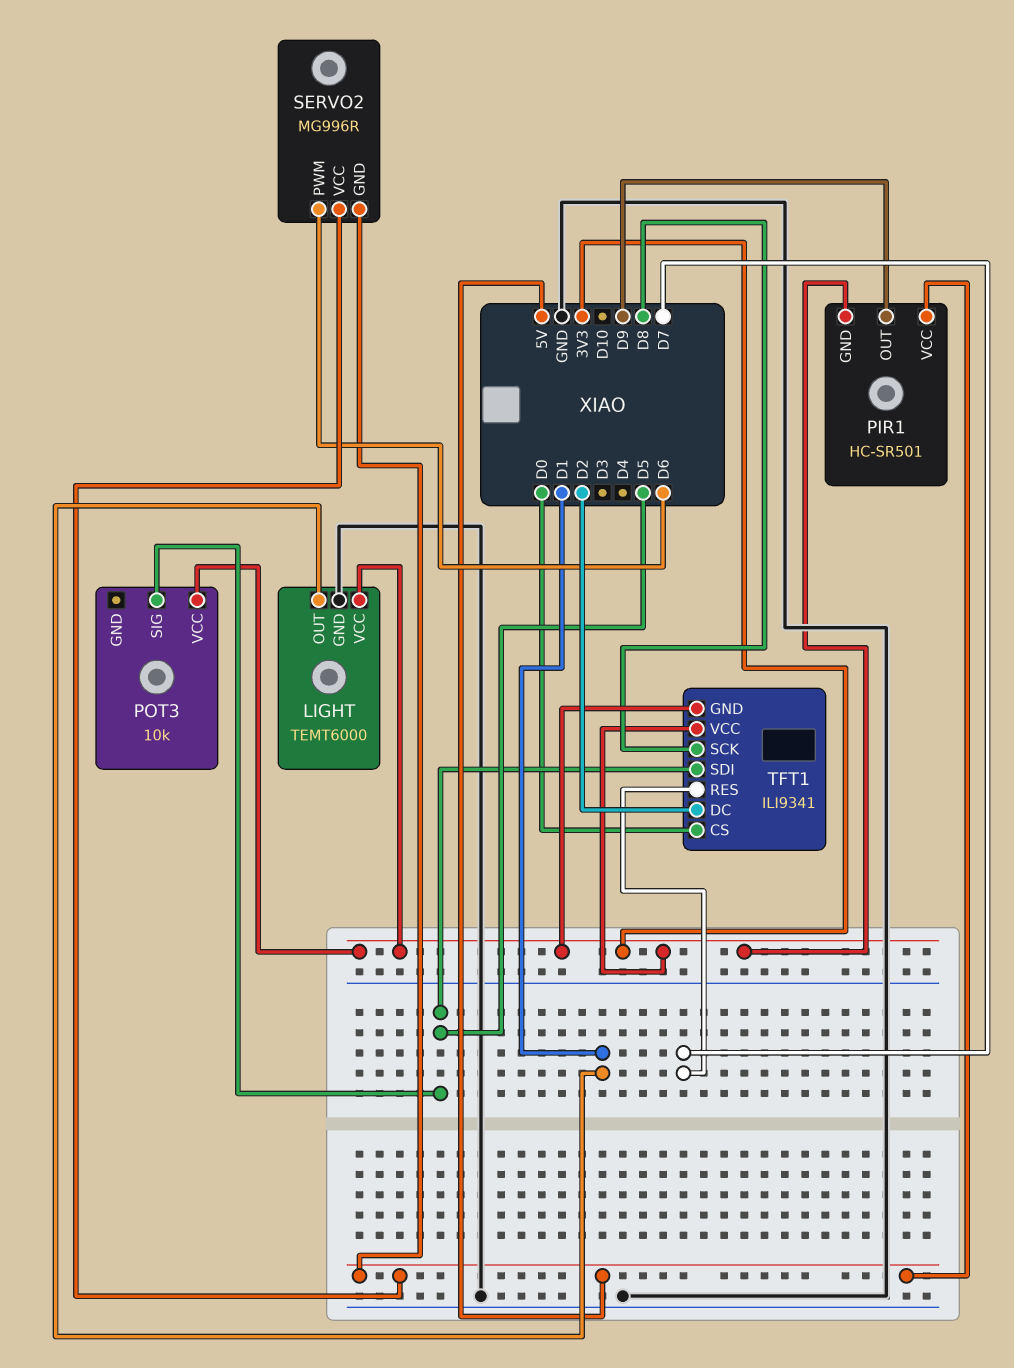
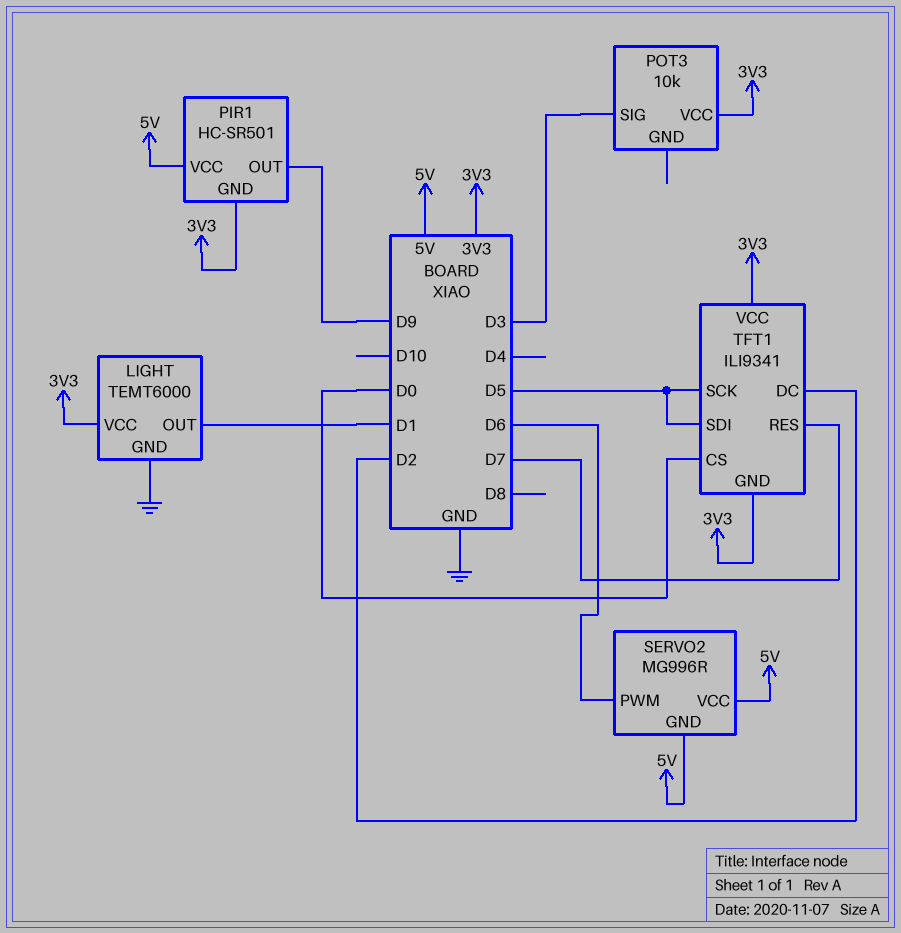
POT3 pin SIG: D5 -> D3
TFT1 pin SCK: D8 -> D5

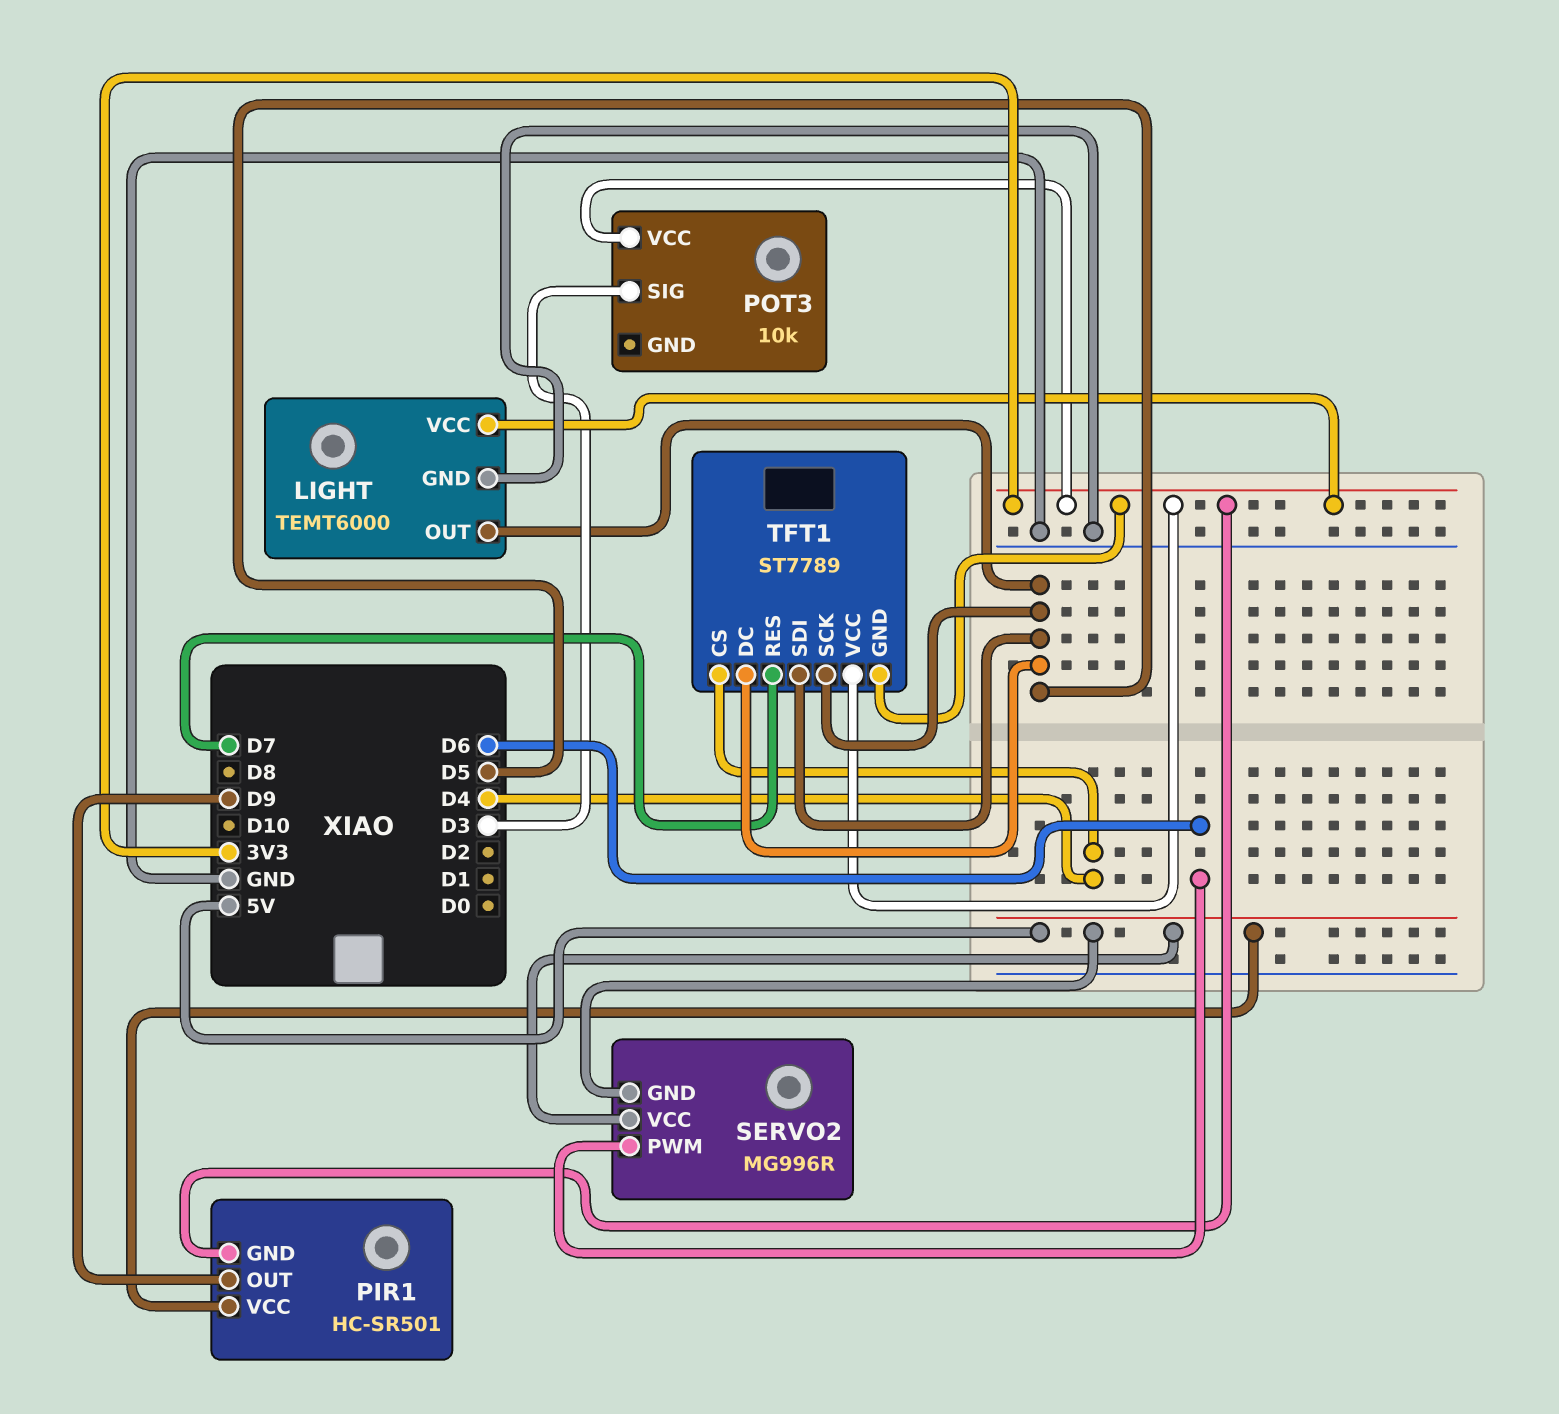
LIGHT pin OUT: D1 -> D5
TFT1: ILI9341 -> ST7789
TFT1 pin CS: D0 -> D4
TFT1 pin DC: D2 -> D5

